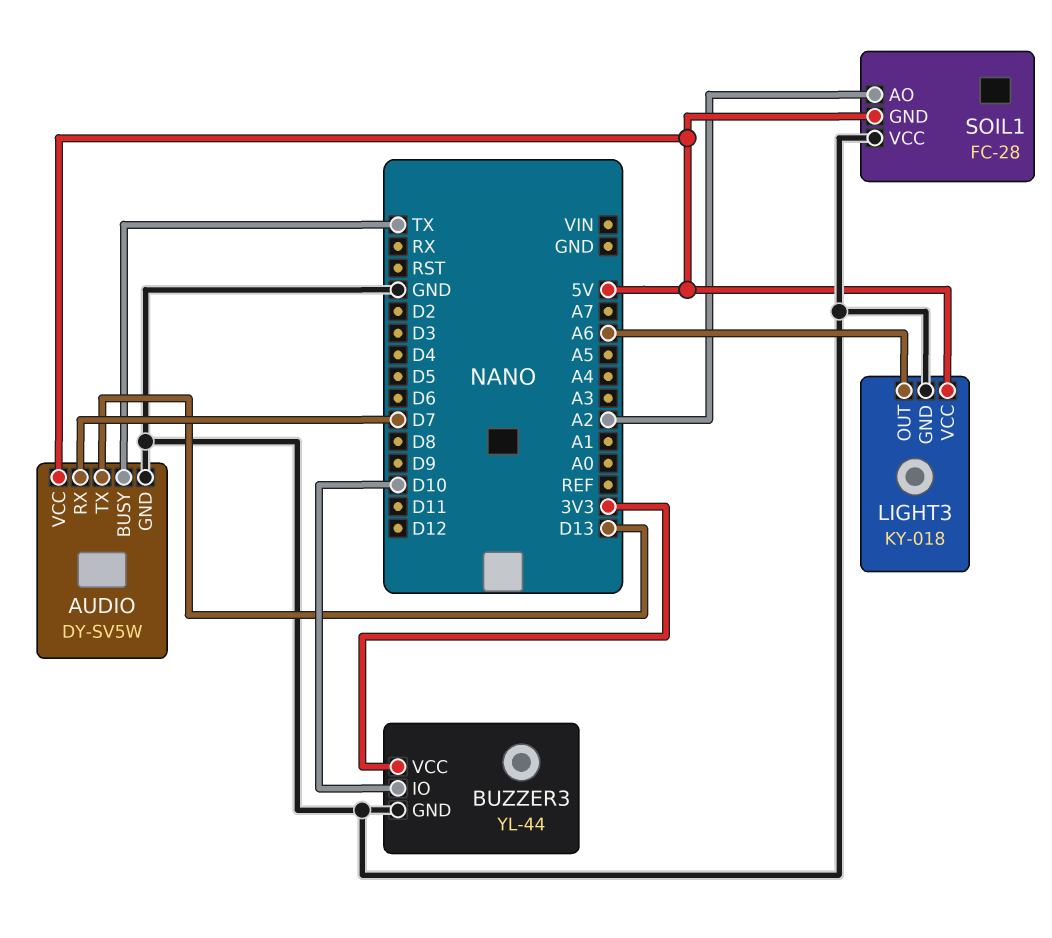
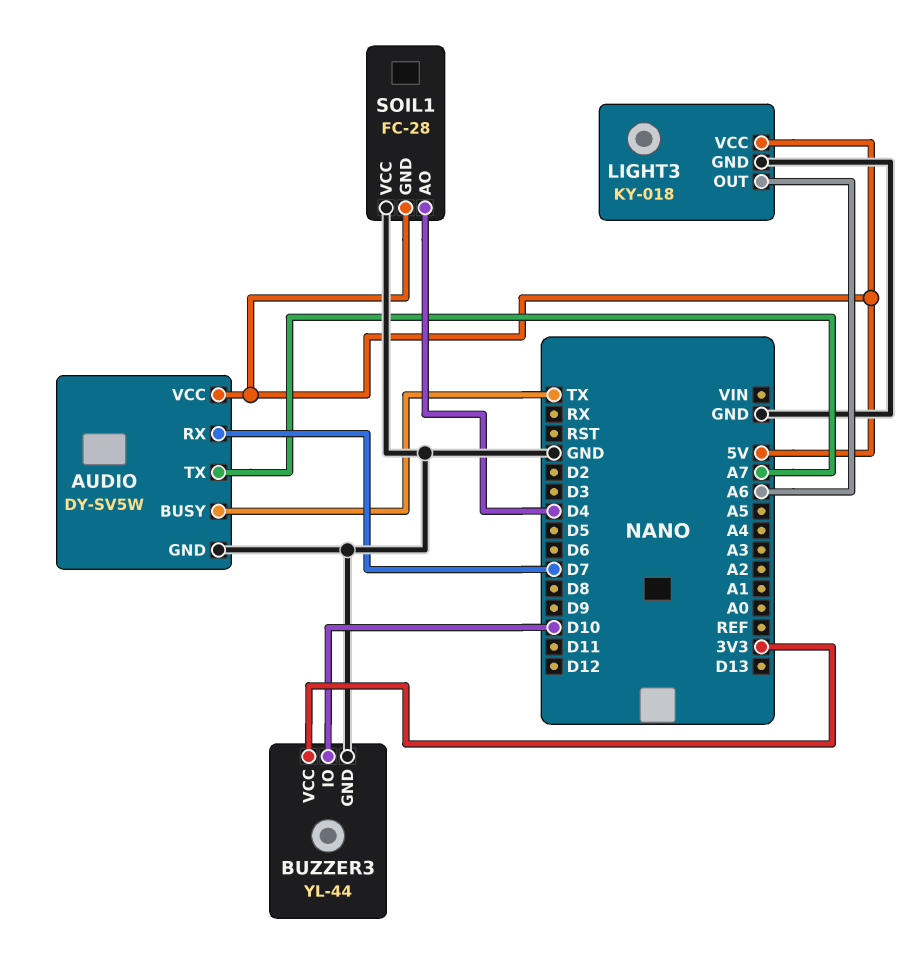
AUDIO pin TX: D13 -> A7
SOIL1 pin AO: A2 -> D4

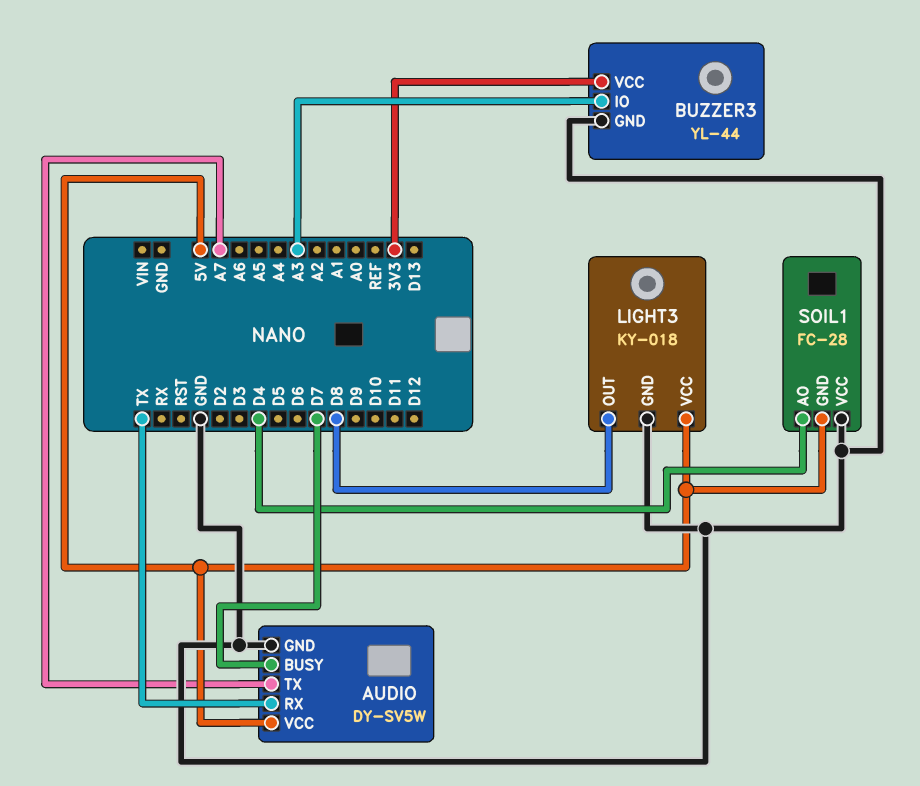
AUDIO pin BUSY: TX -> D7
AUDIO pin RX: D7 -> TX
BUZZER3 pin IO: D10 -> A3
LIGHT3 pin OUT: A6 -> D8

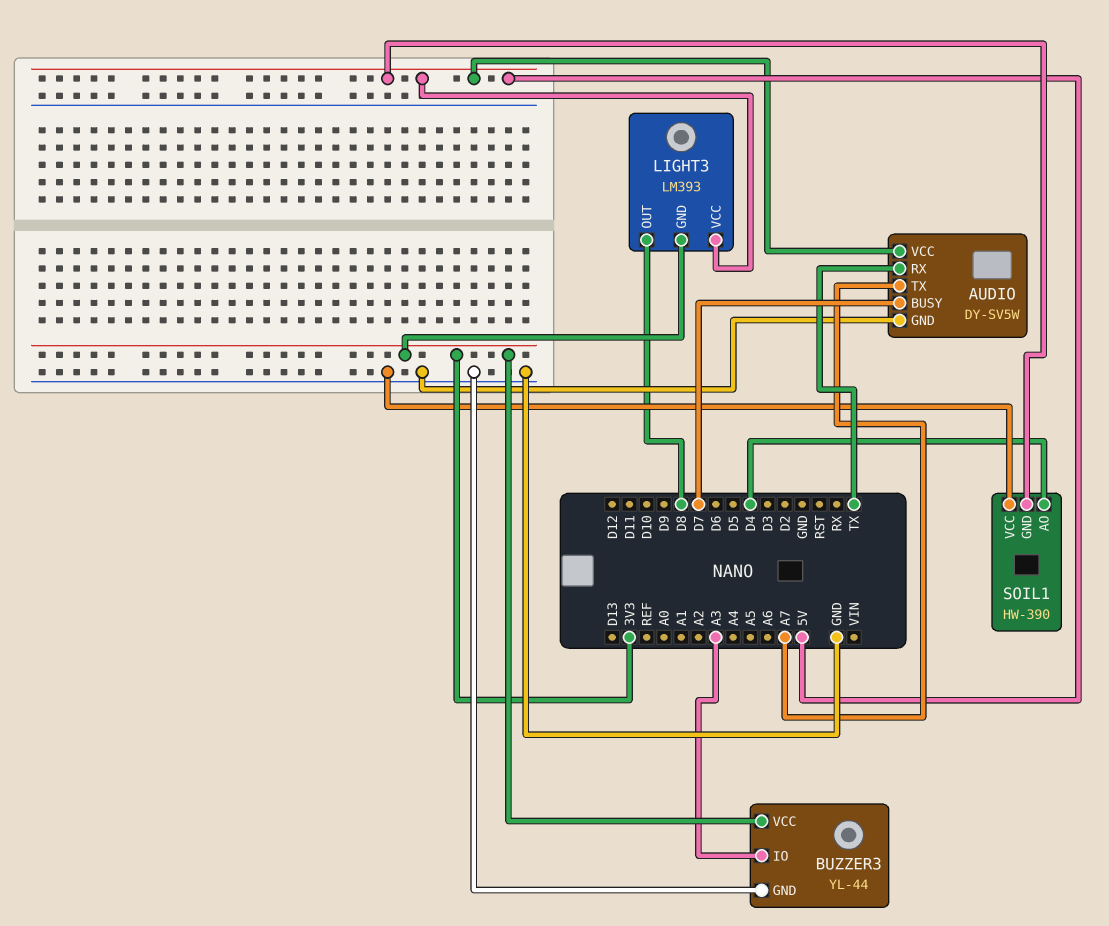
LIGHT3: KY-018 -> LM393
LIGHT3 pin GND: GND -> 3V3
SOIL1: FC-28 -> HW-390

